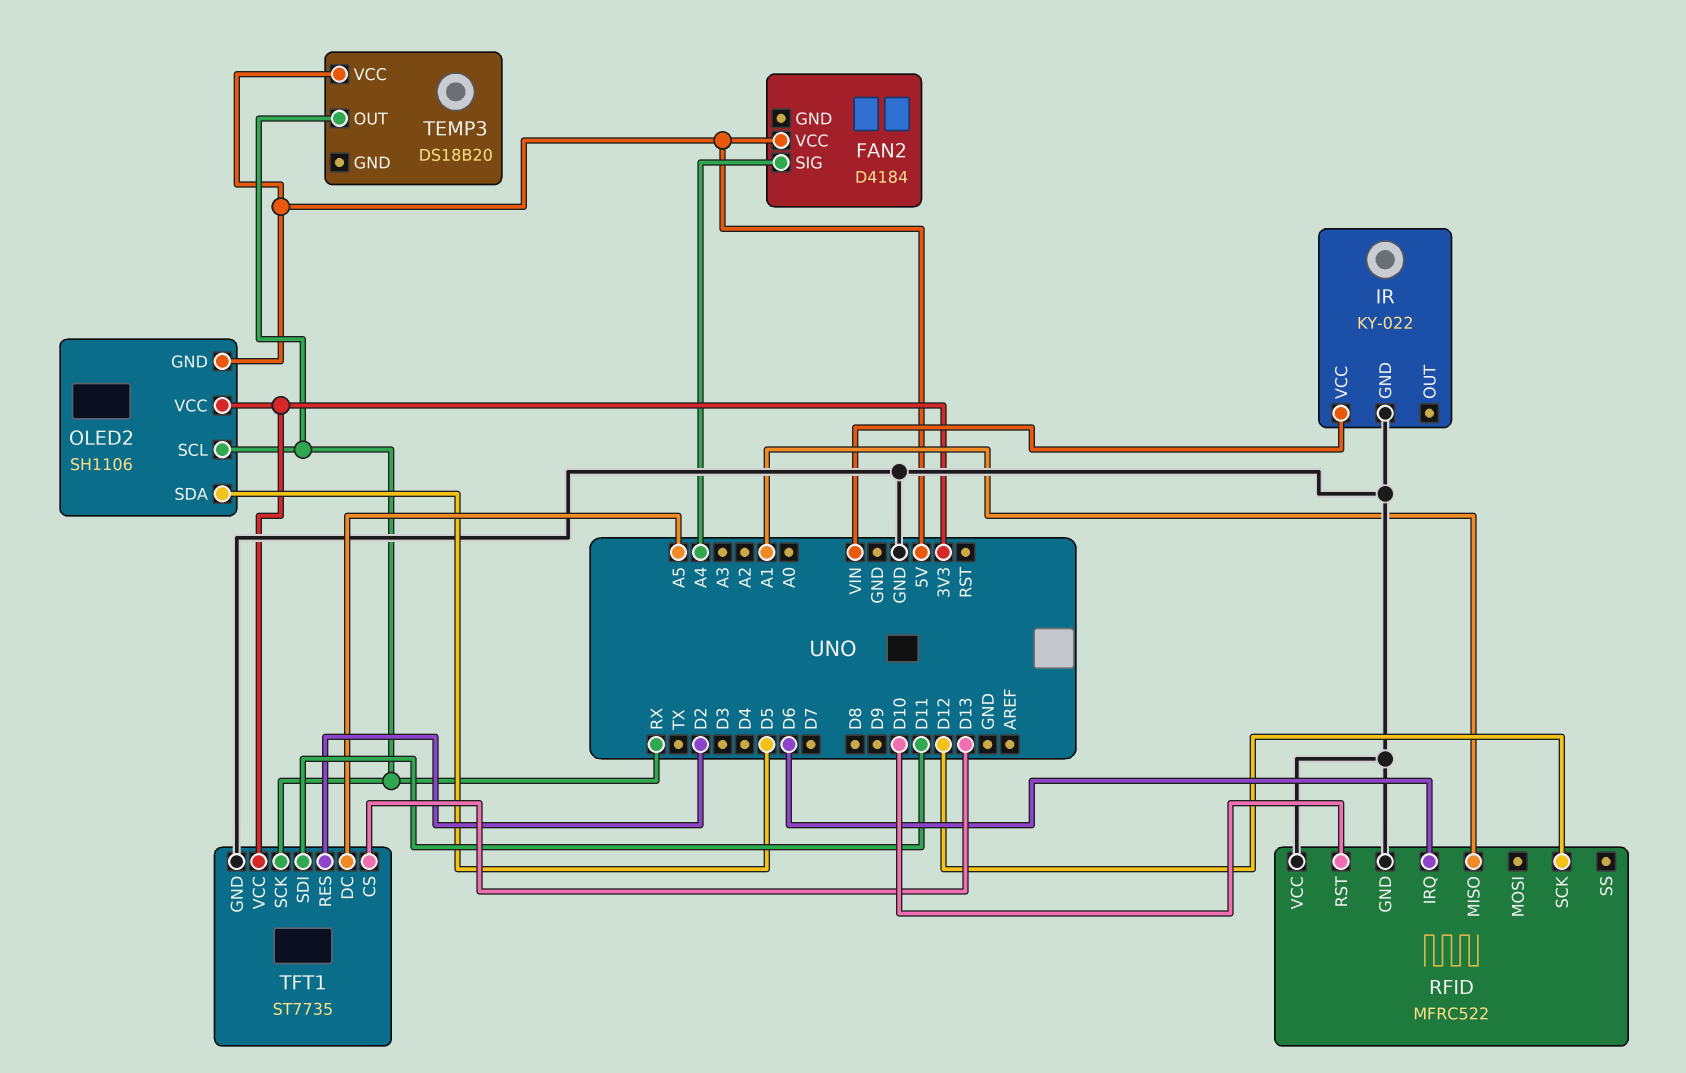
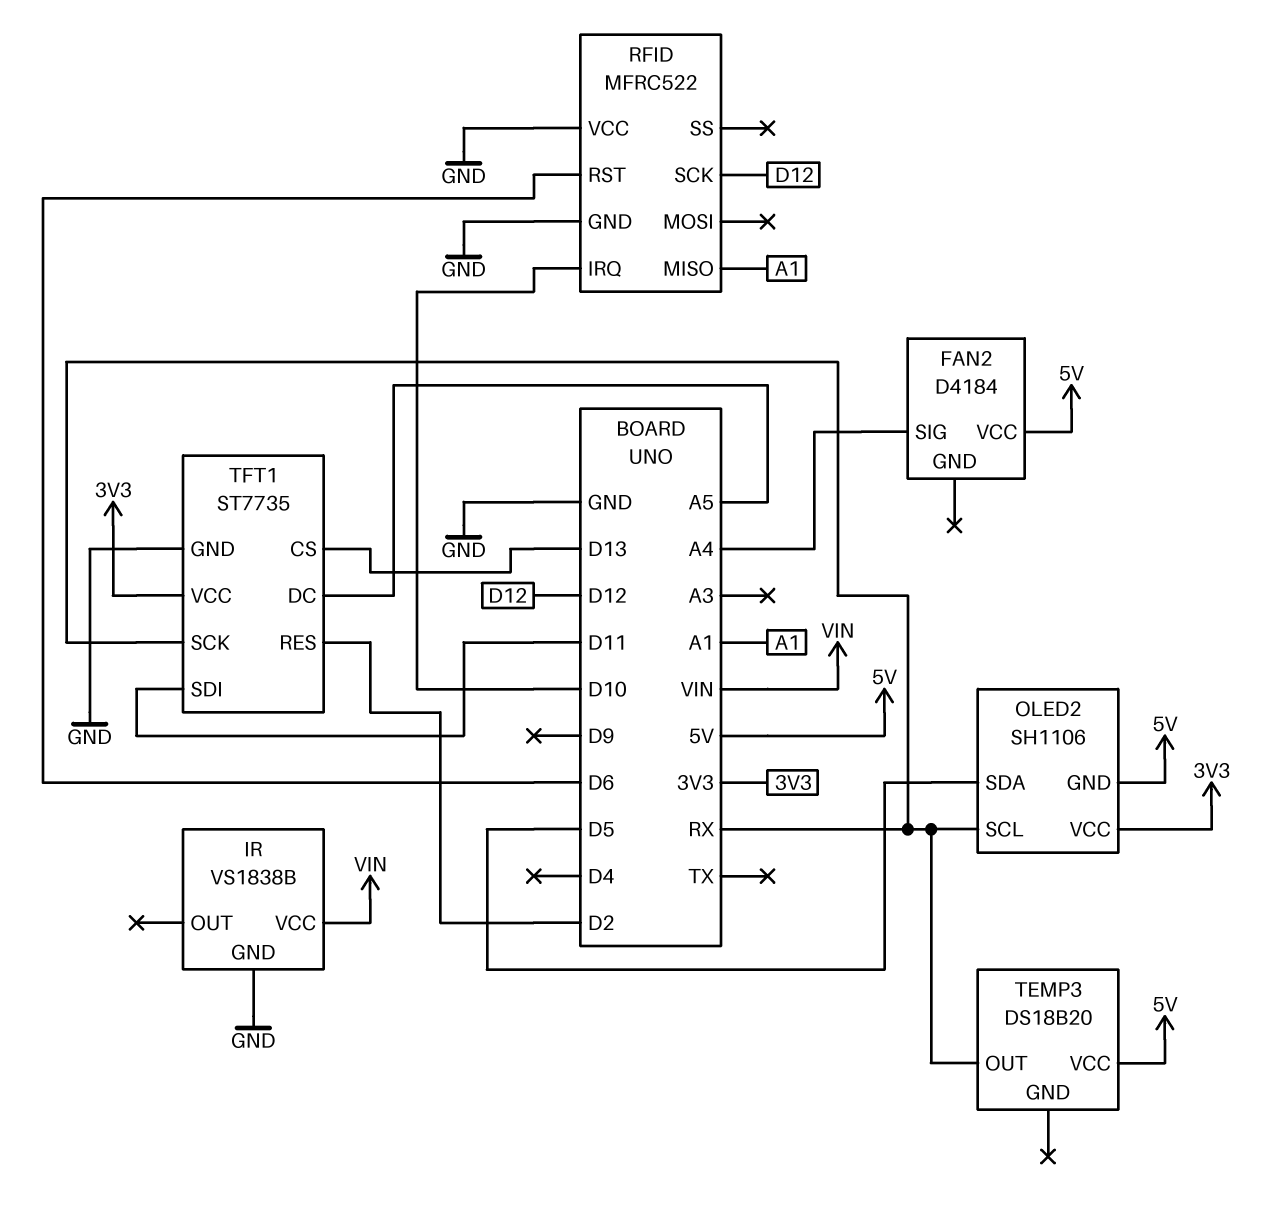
IR: KY-022 -> VS1838B
RFID pin IRQ: D6 -> D10
RFID pin RST: D10 -> D6

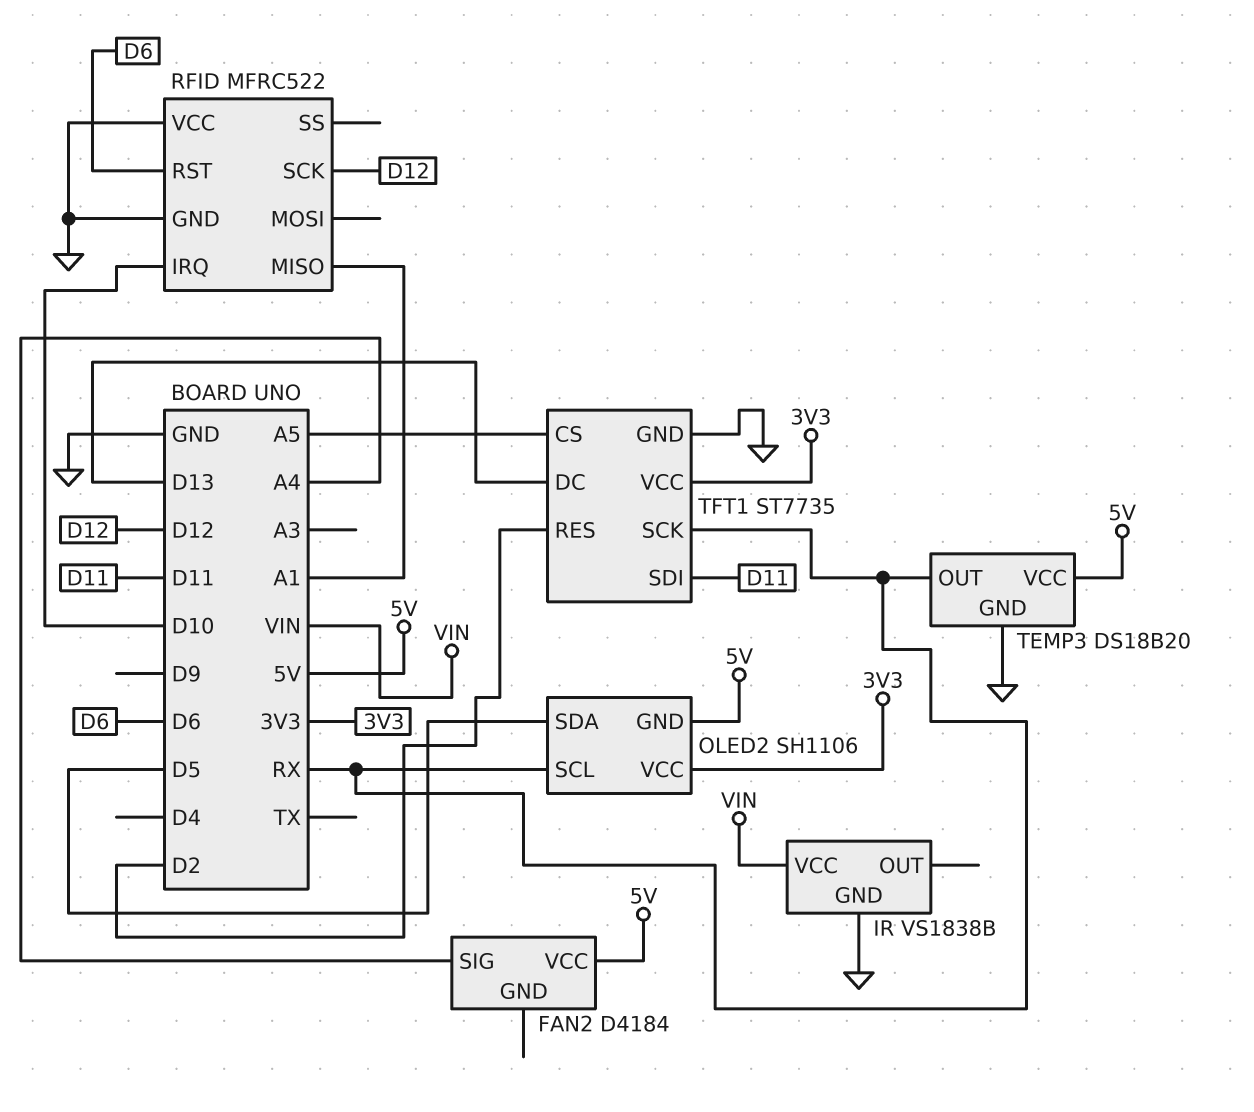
TEMP3 pin GND: none -> GND
TFT1 pin CS: D13 -> A5
TFT1 pin DC: A5 -> D13

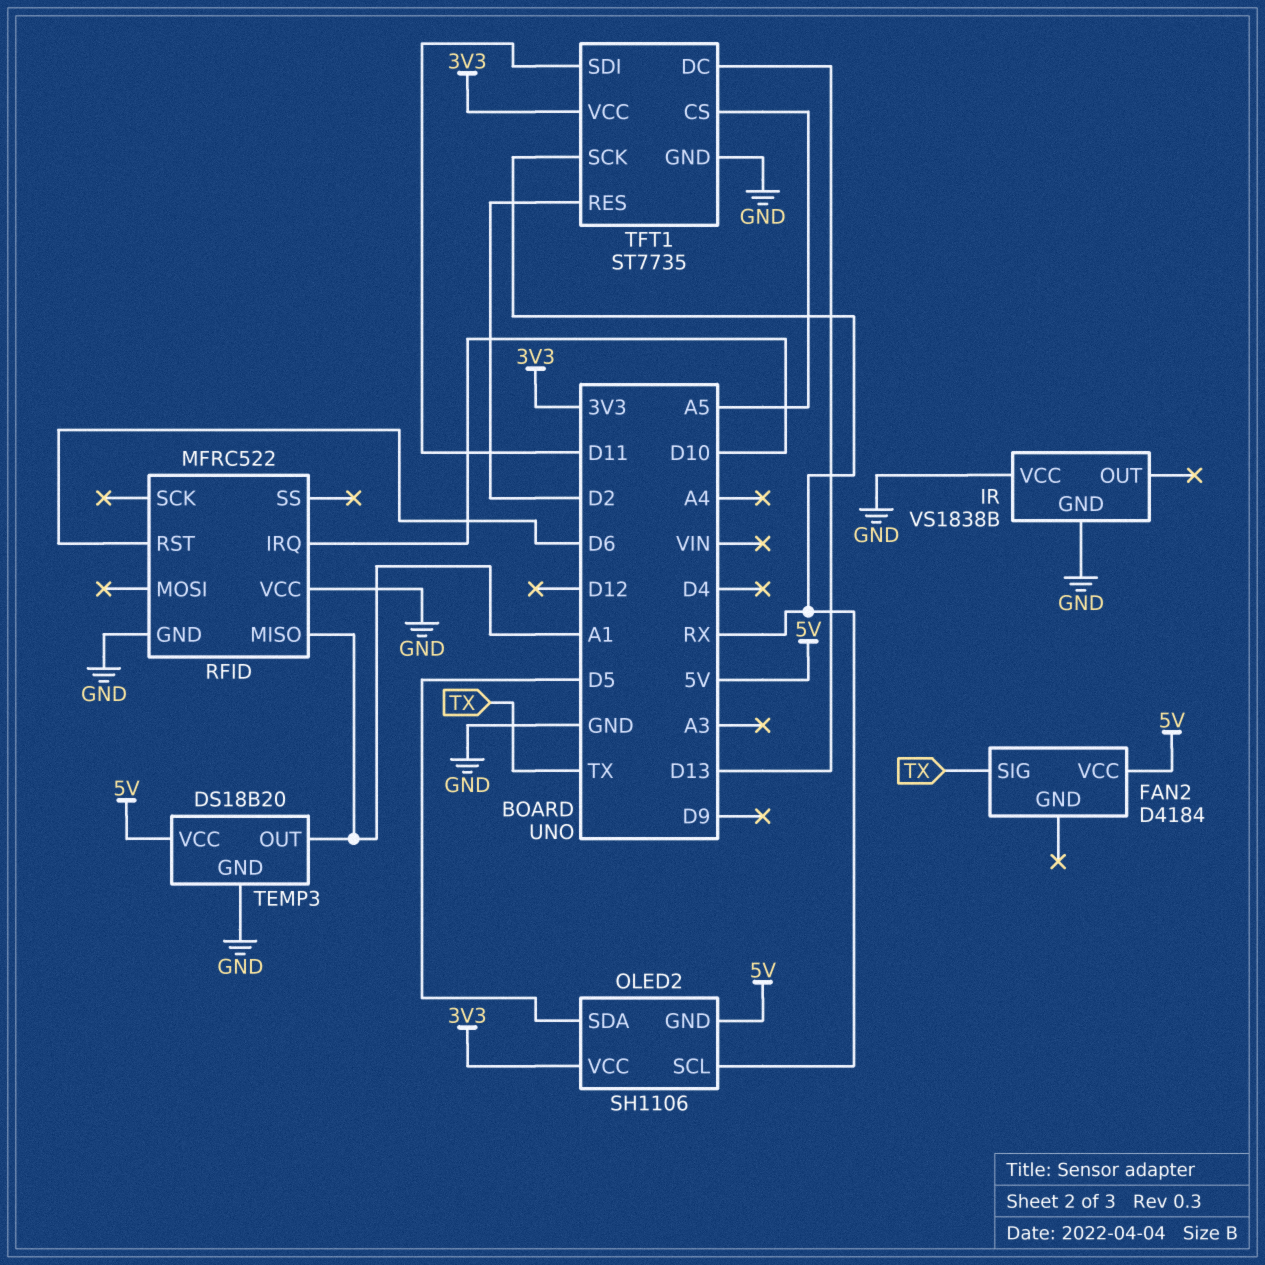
FAN2 pin SIG: A4 -> TX
IR pin VCC: VIN -> GND
RFID pin SCK: D12 -> none
TEMP3 pin OUT: RX -> A1

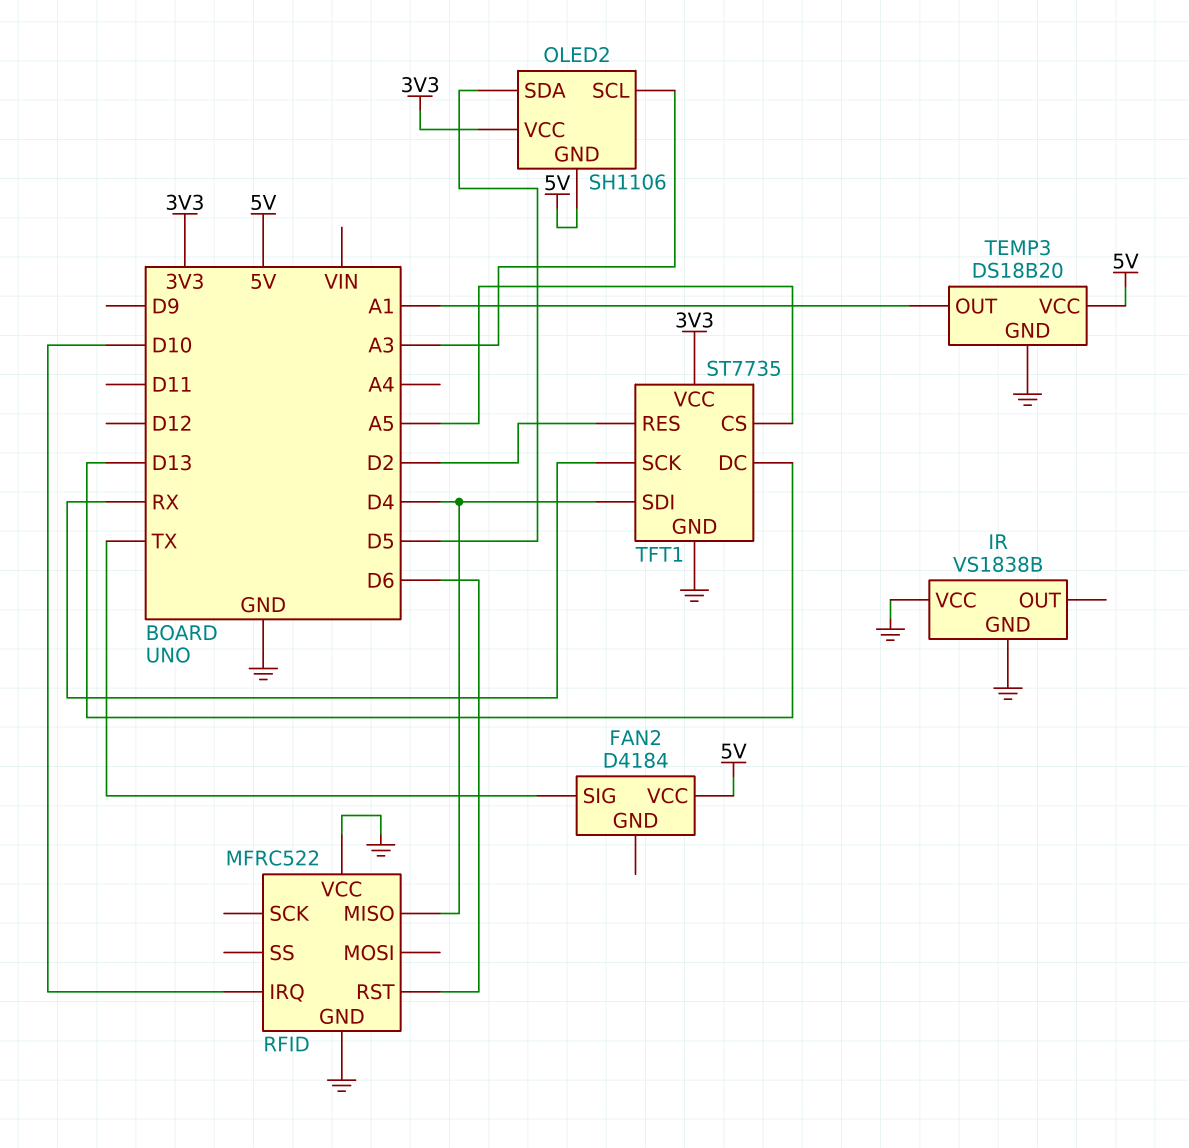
OLED2 pin SCL: RX -> A3
RFID pin MISO: A1 -> D4
TFT1 pin SDI: D11 -> D4

